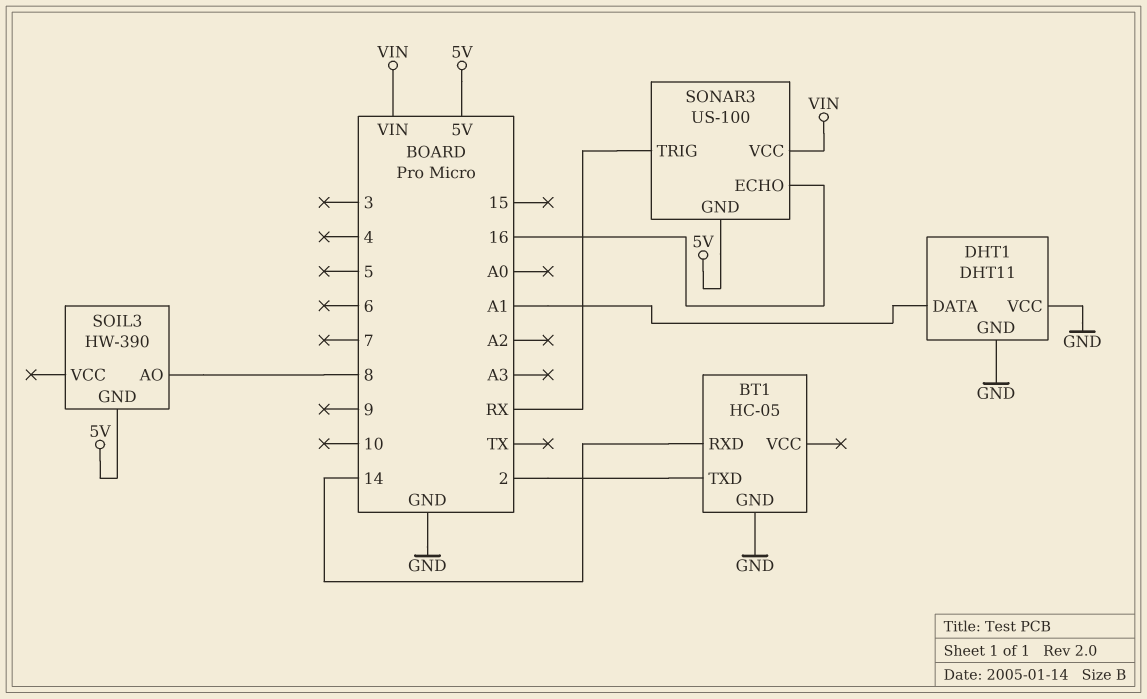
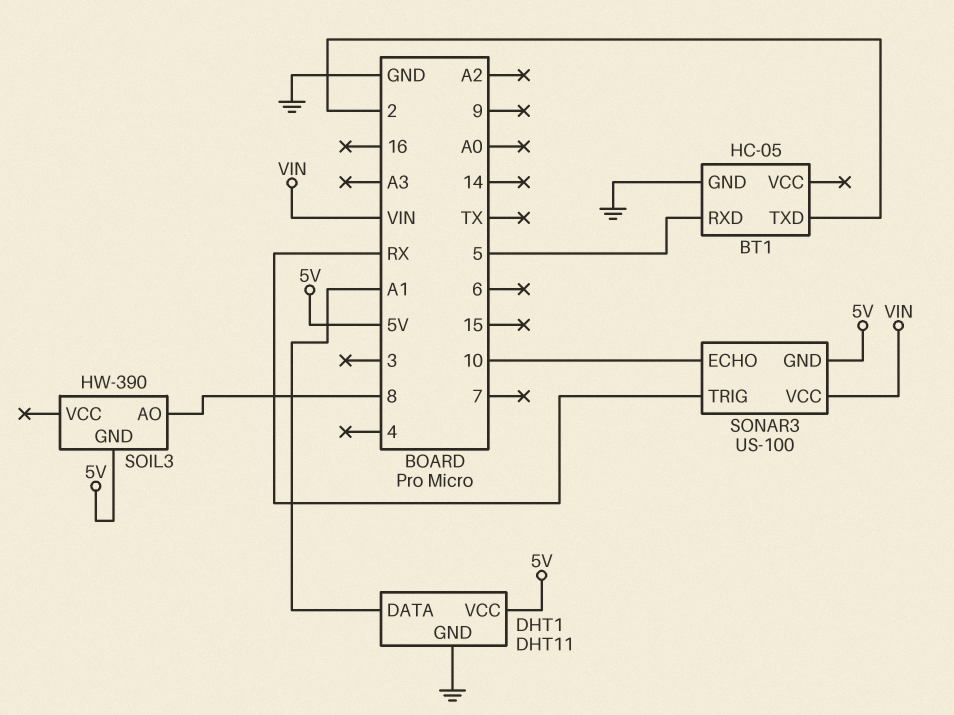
BT1 pin RXD: 14 -> 5
DHT1 pin VCC: GND -> 5V
SONAR3 pin ECHO: 16 -> 10

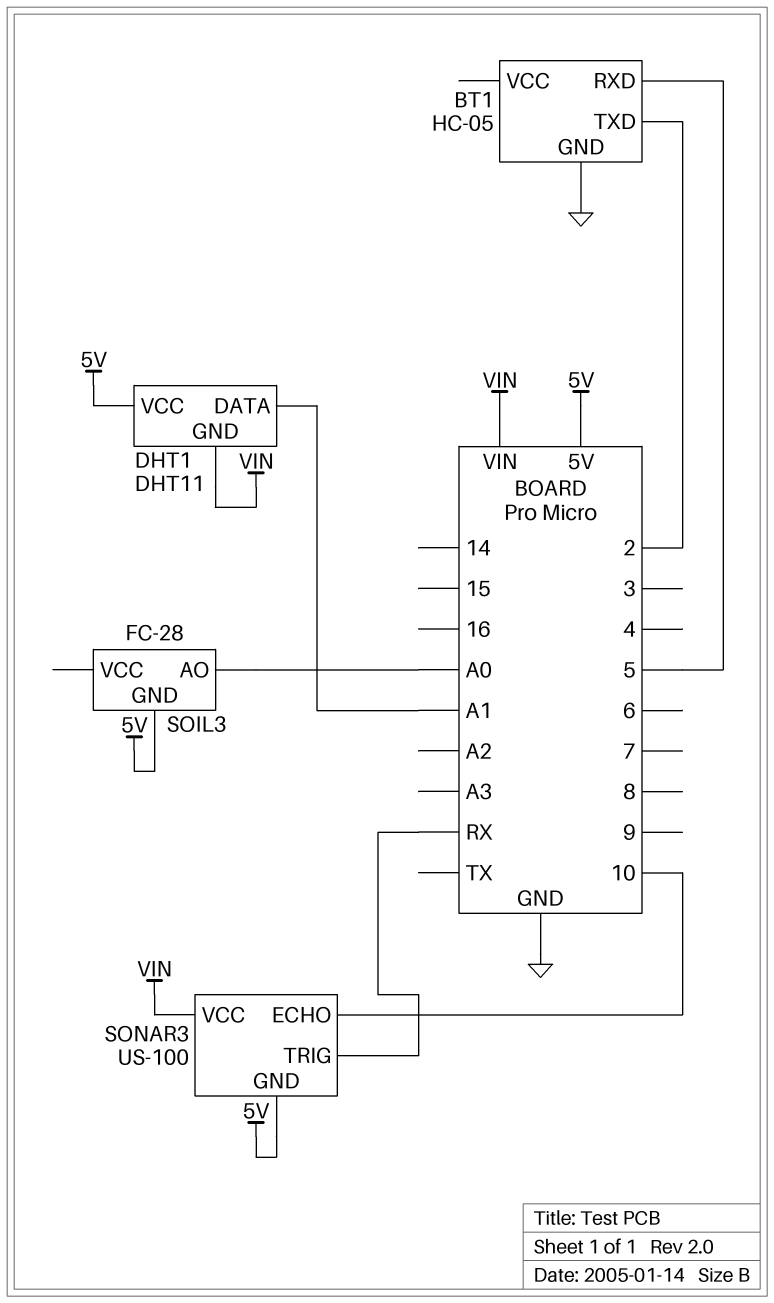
DHT1 pin GND: GND -> VIN
SOIL3: HW-390 -> FC-28
SOIL3 pin AO: 8 -> A0

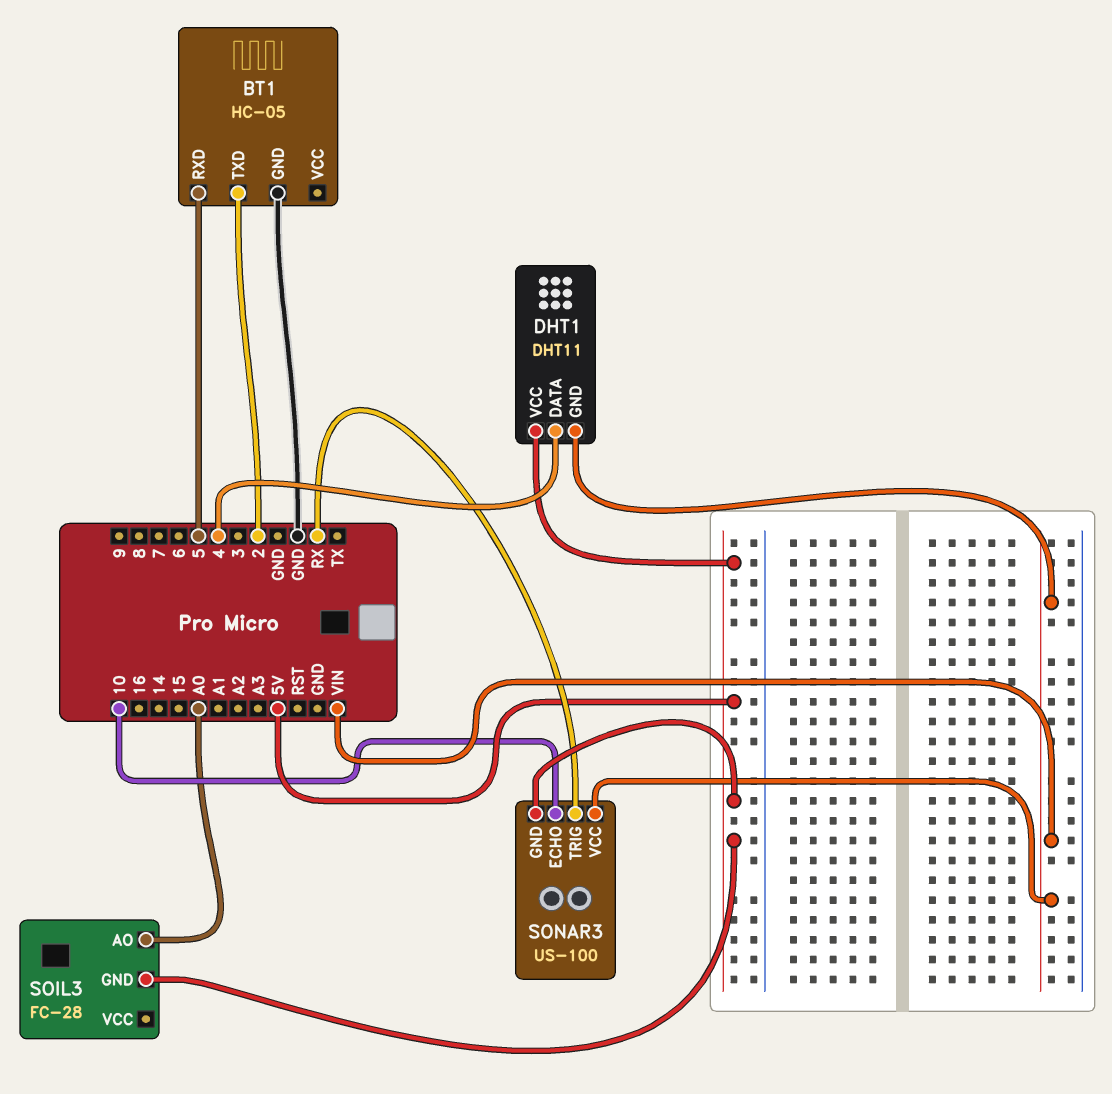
DHT1 pin DATA: A1 -> 4

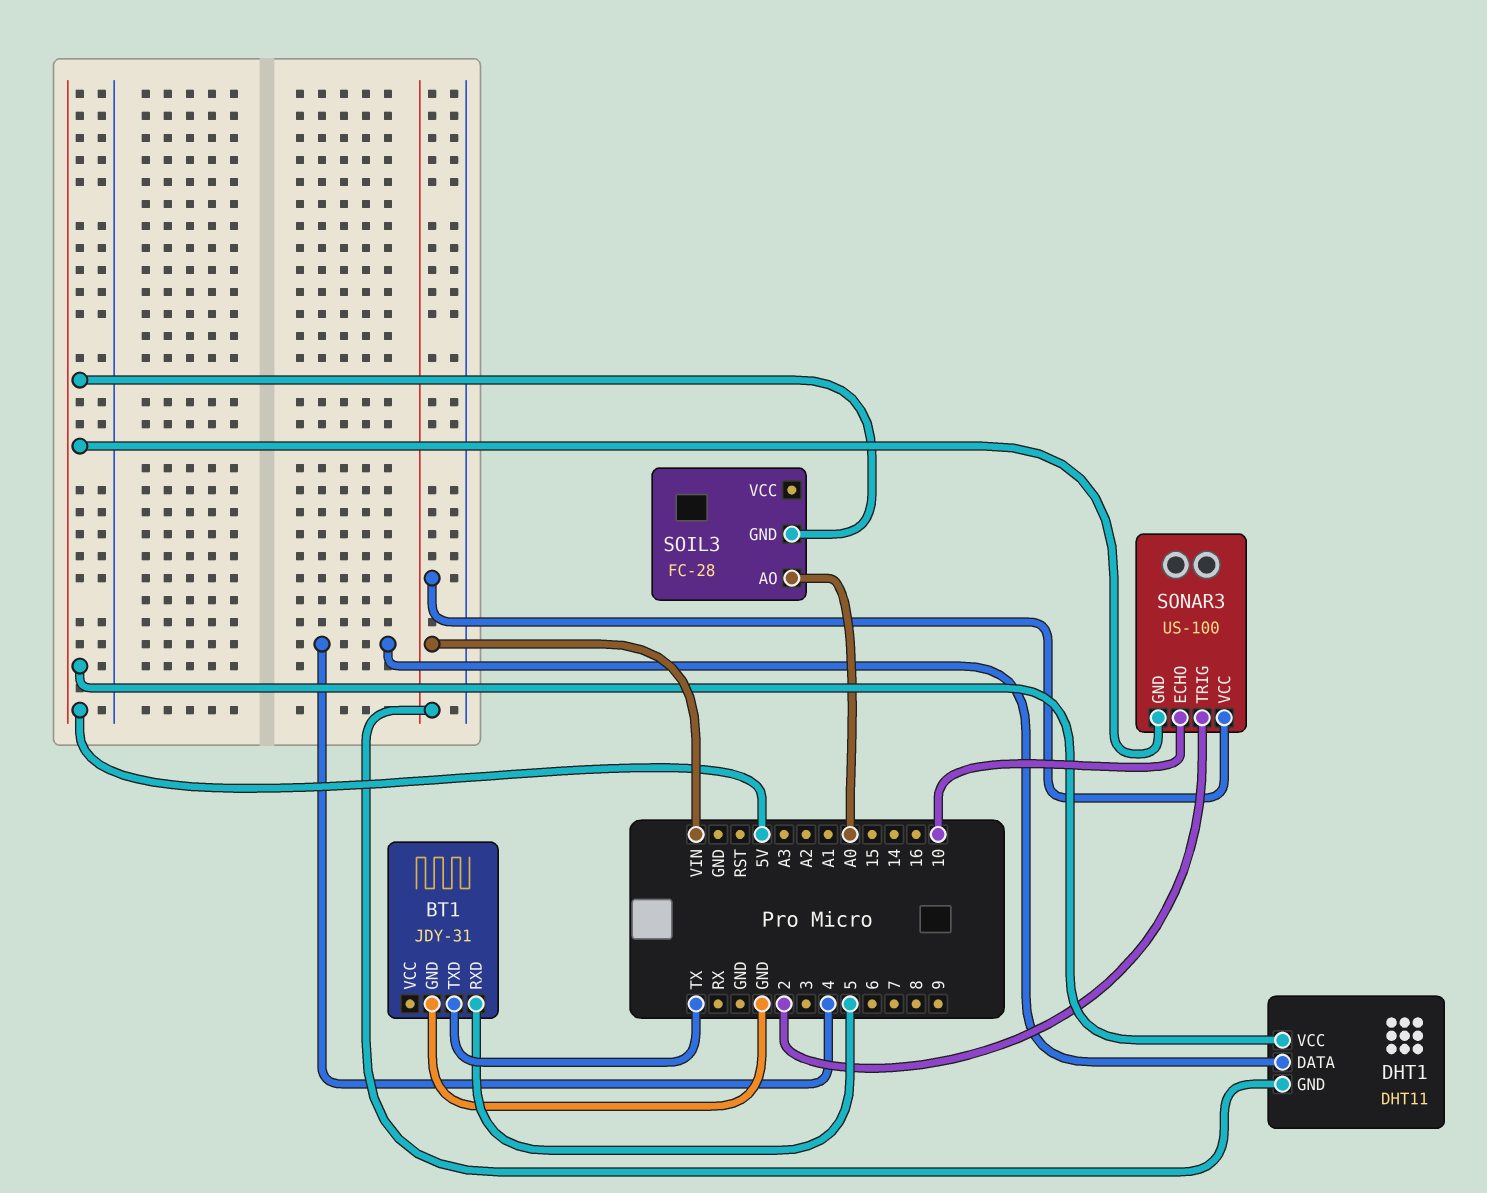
BT1: HC-05 -> JDY-31
BT1 pin TXD: 2 -> TX
SONAR3 pin TRIG: RX -> 2

